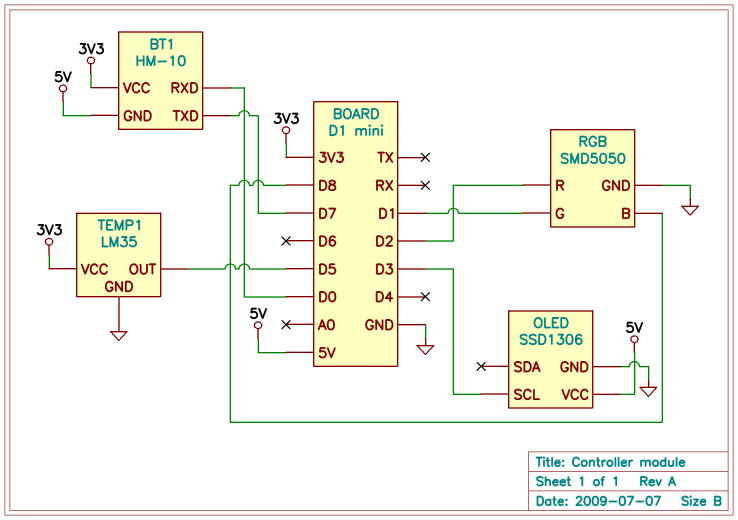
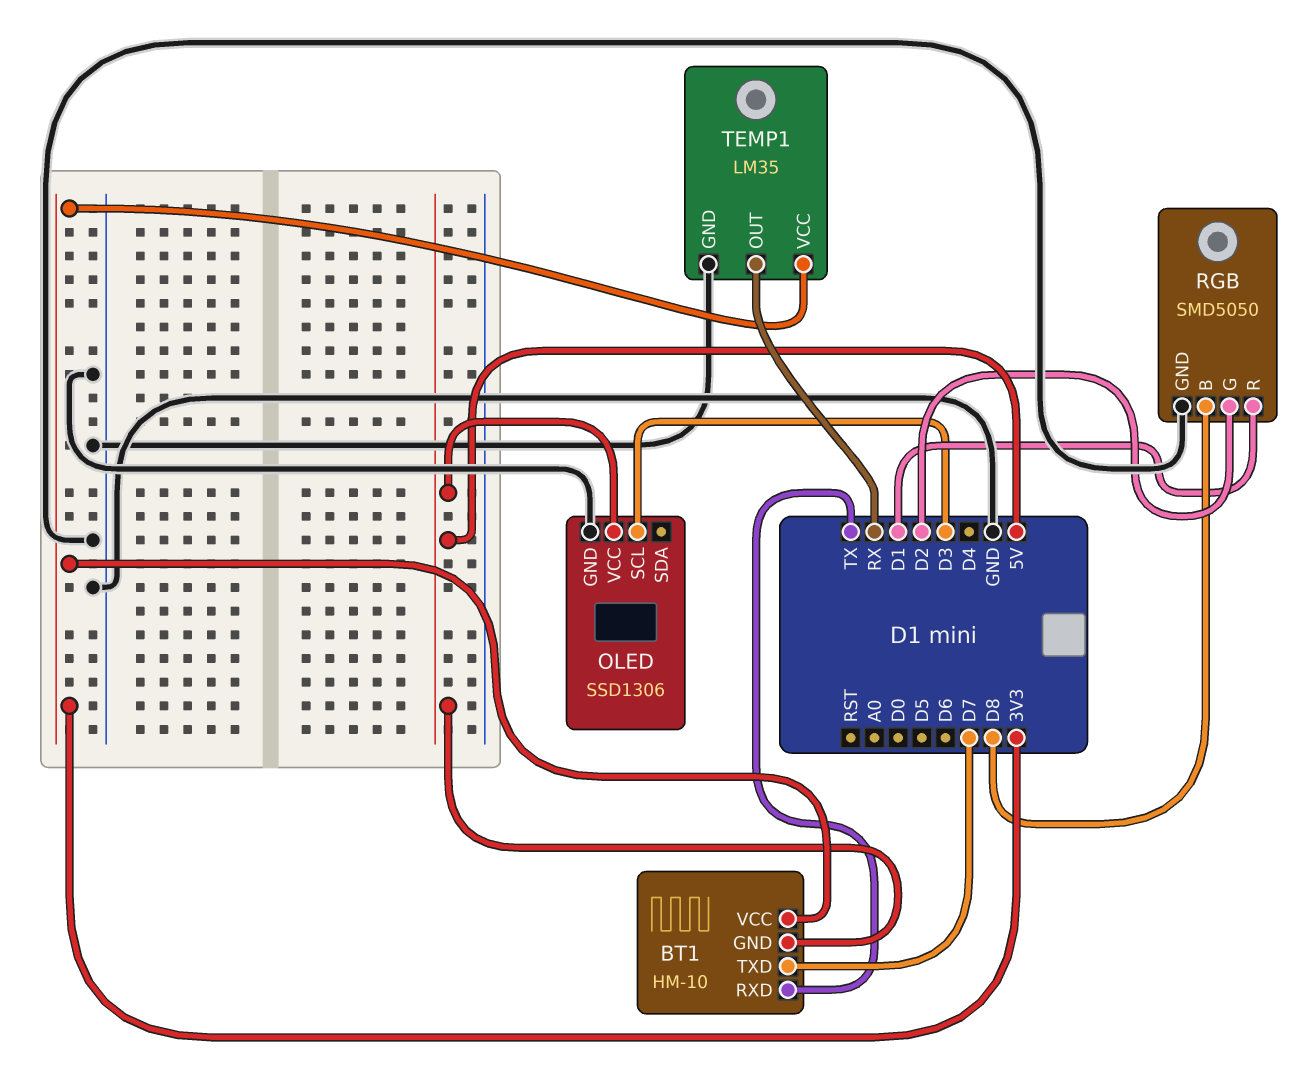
BT1 pin RXD: D0 -> TX
RGB pin G: D1 -> D2
RGB pin R: D2 -> D1
TEMP1 pin OUT: D5 -> RX

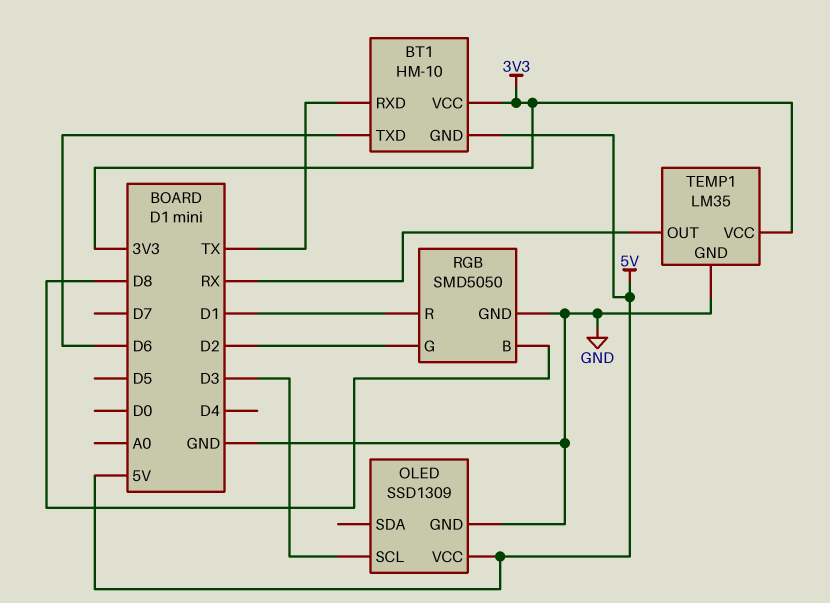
BT1 pin TXD: D7 -> D6
OLED: SSD1306 -> SSD1309

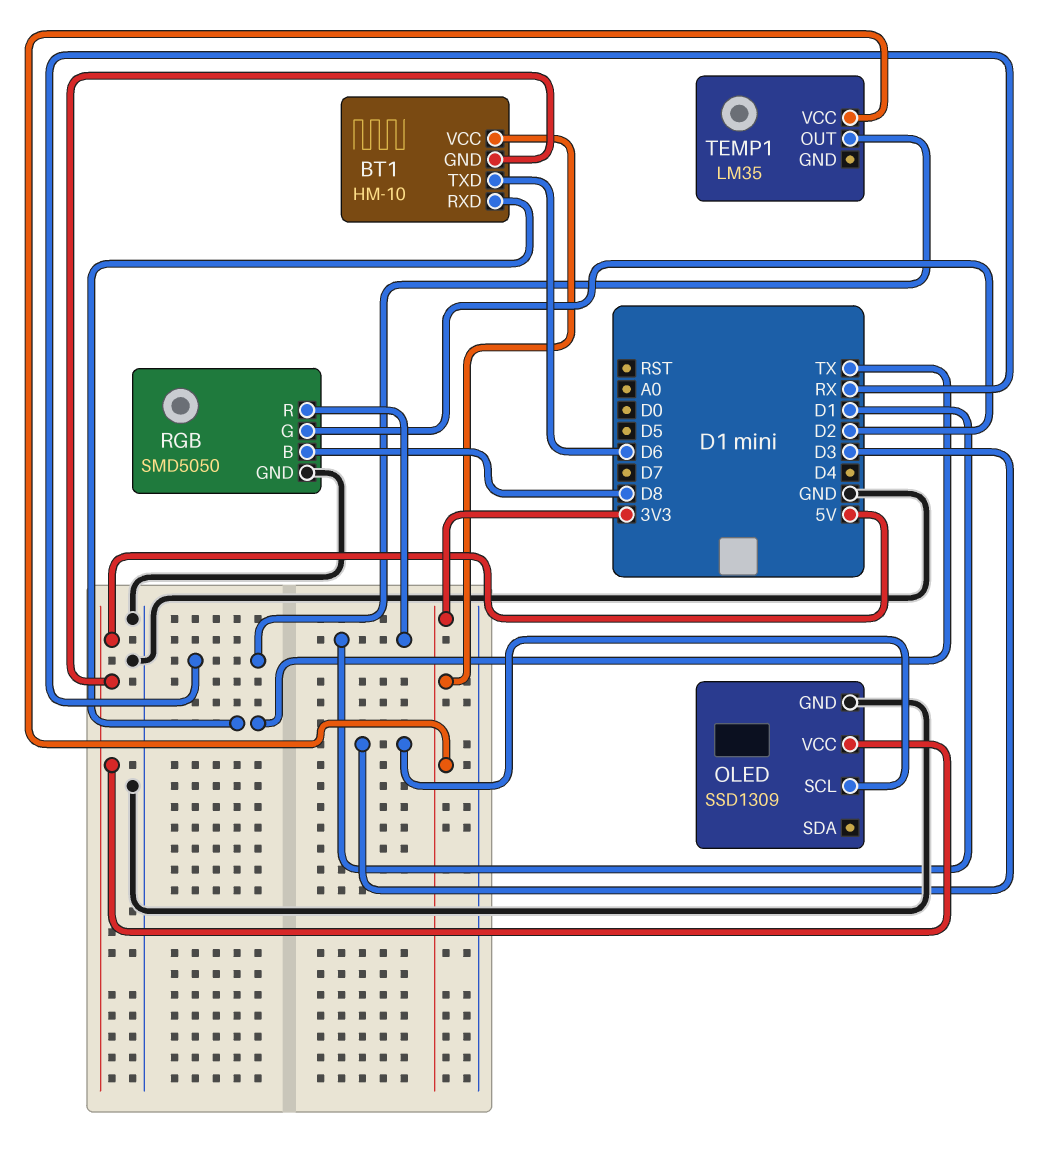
TEMP1 pin GND: GND -> none

